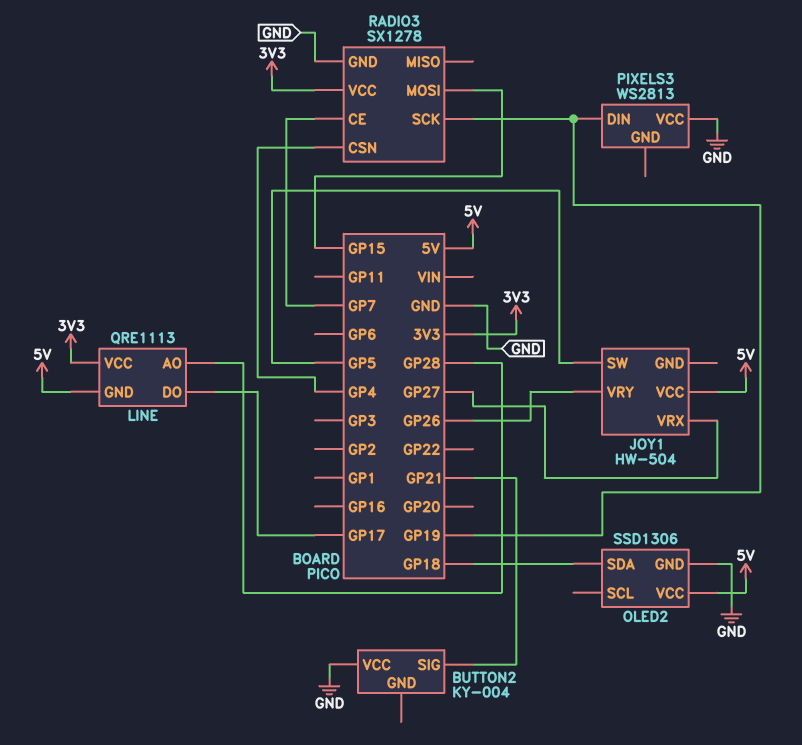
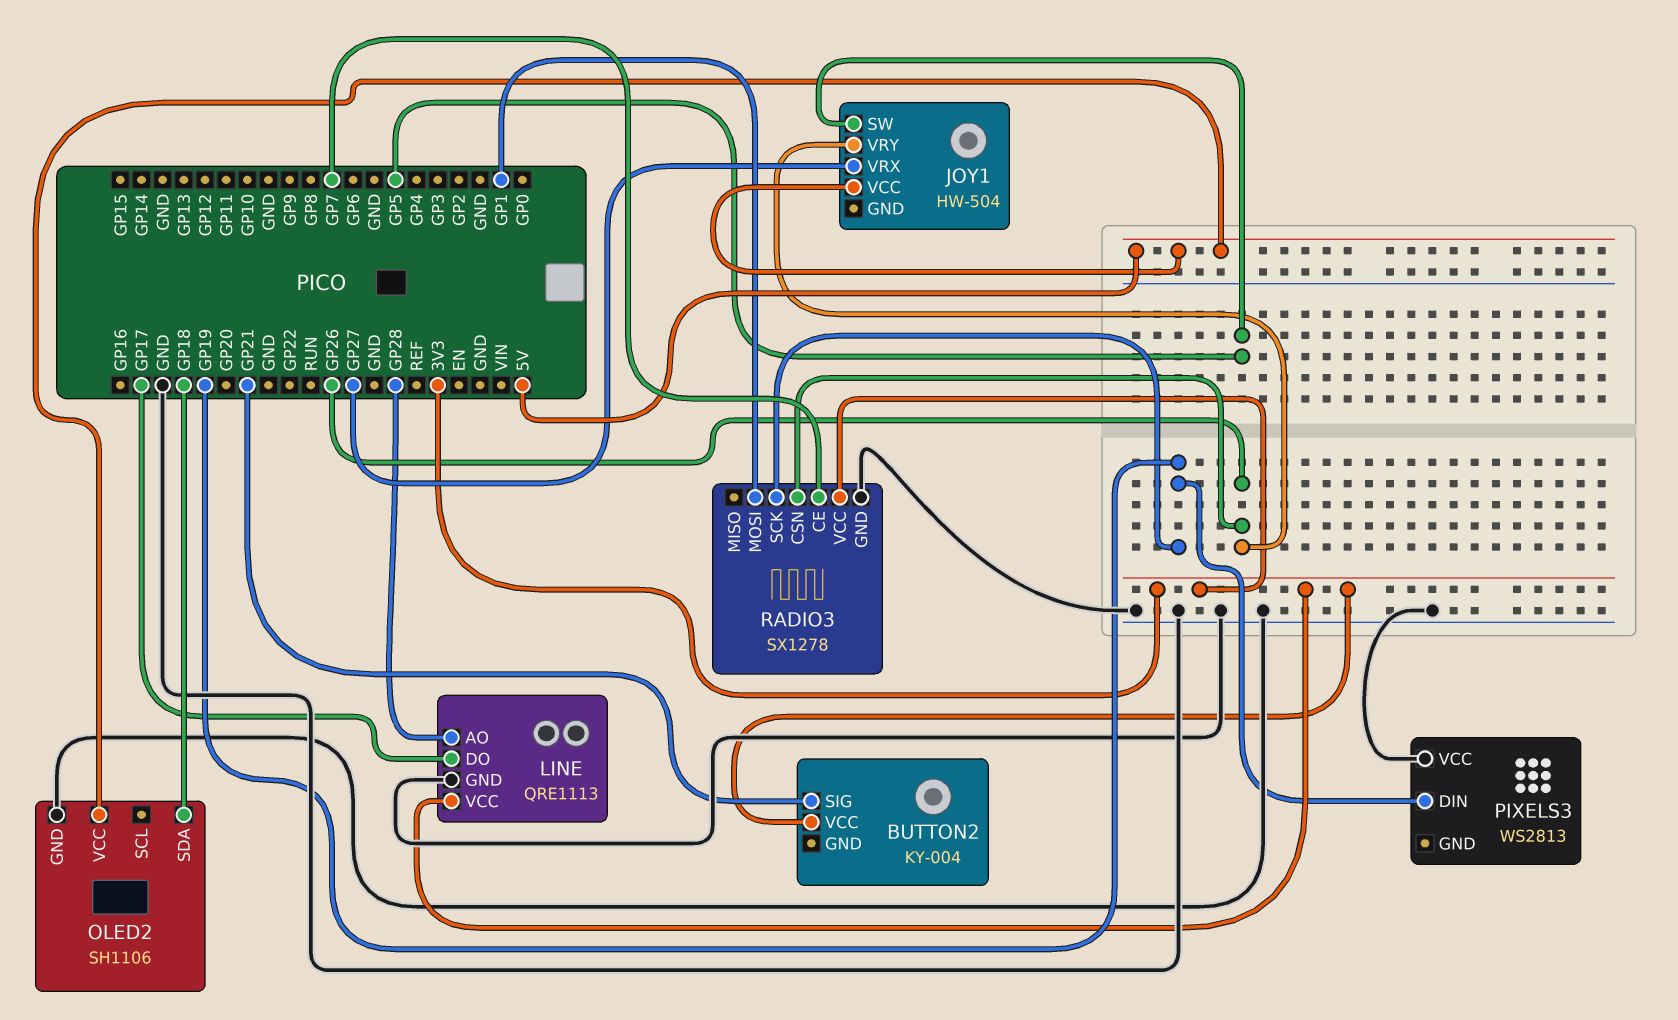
BUTTON2 pin VCC: GND -> 3V3
LINE pin GND: 5V -> GND
OLED2: SSD1306 -> SH1106
RADIO3 pin CSN: GP4 -> GP26
RADIO3 pin MOSI: GP15 -> GP1

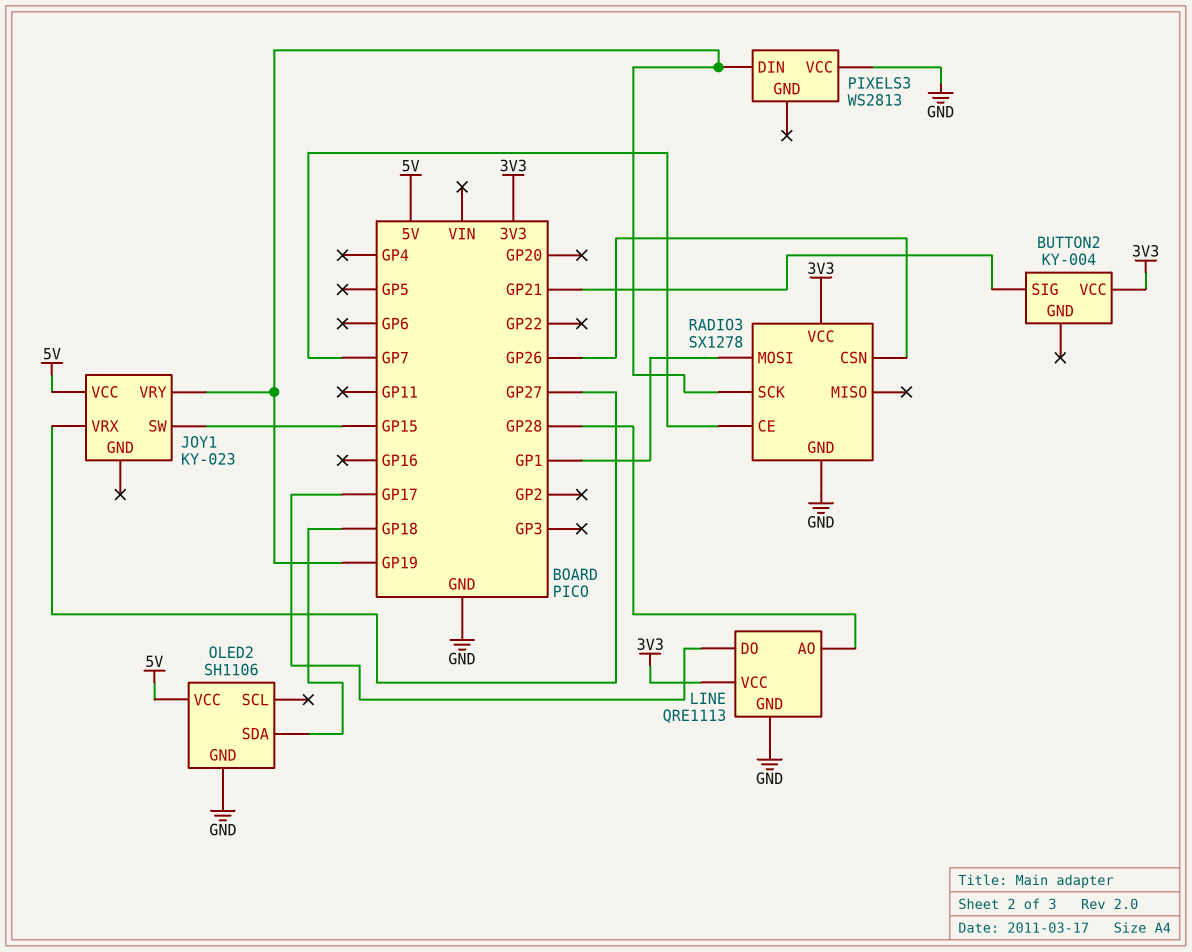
JOY1: HW-504 -> KY-023
JOY1 pin SW: GP5 -> GP15
JOY1 pin VRY: GP26 -> GP19

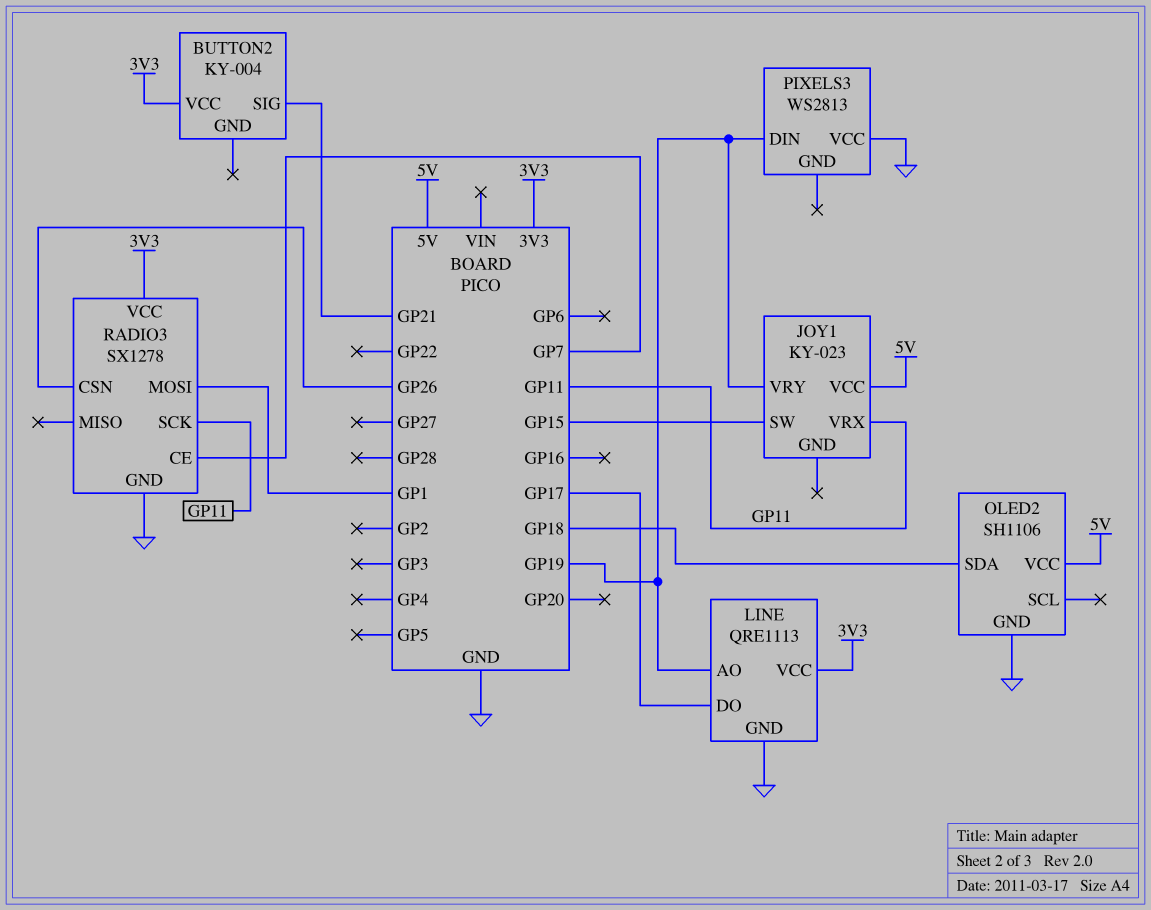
JOY1 pin VRX: GP27 -> GP11
LINE pin AO: GP28 -> GP19
RADIO3 pin SCK: GP19 -> GP11

